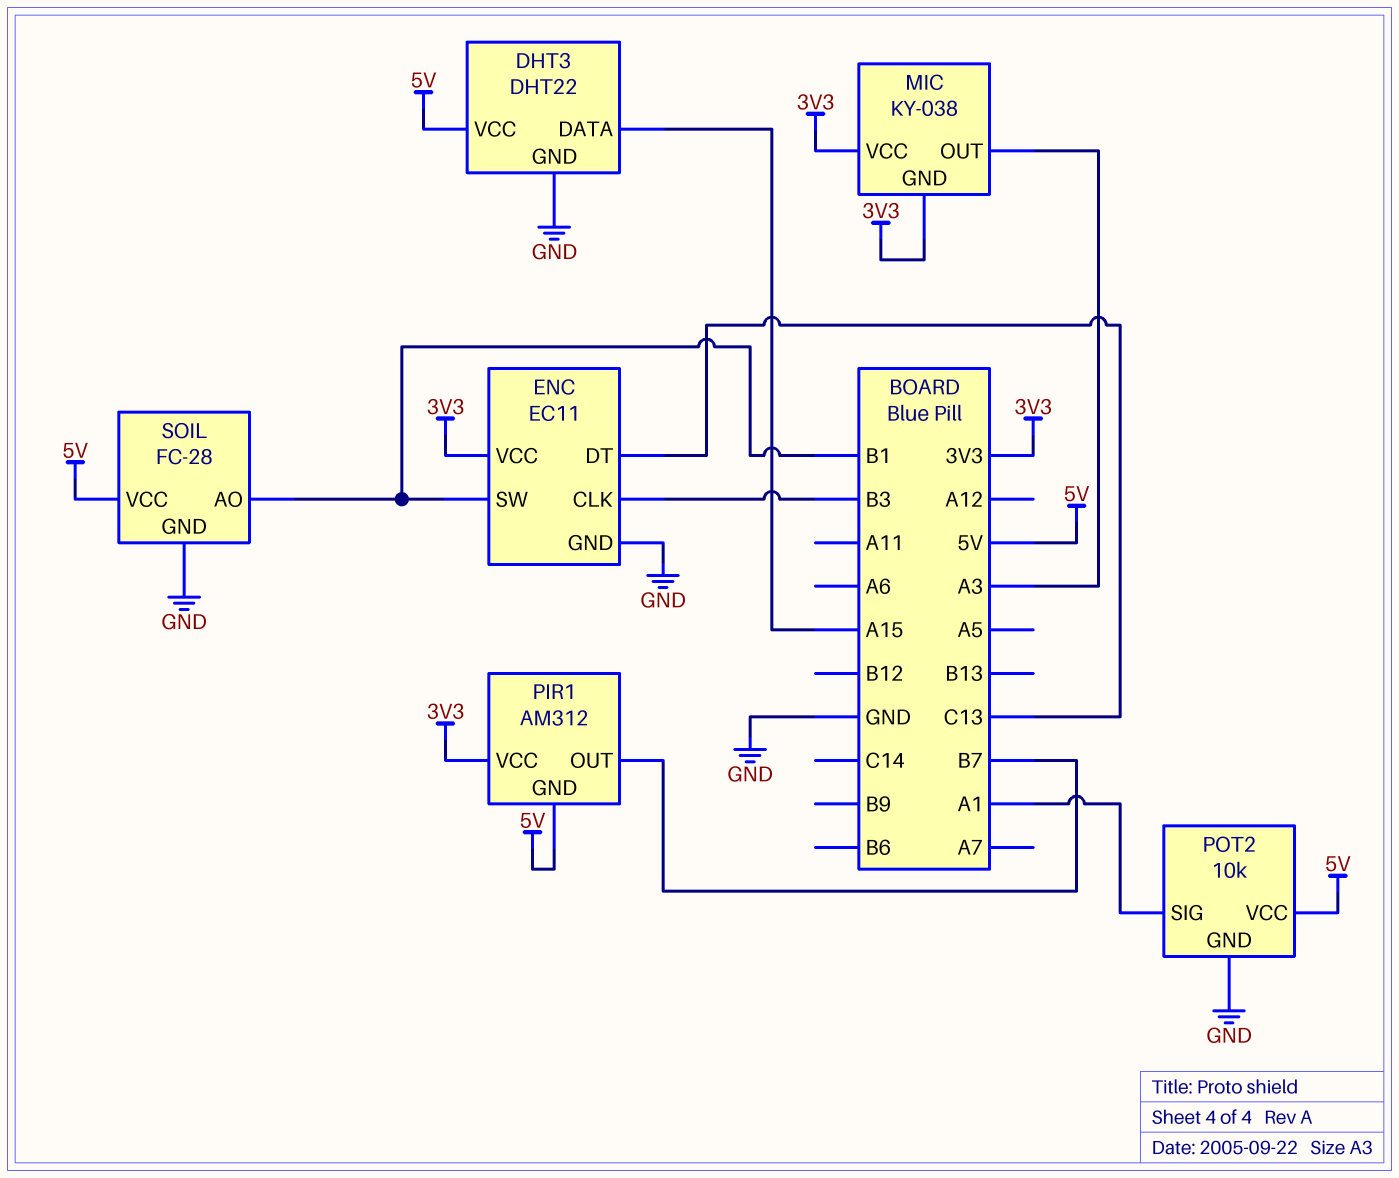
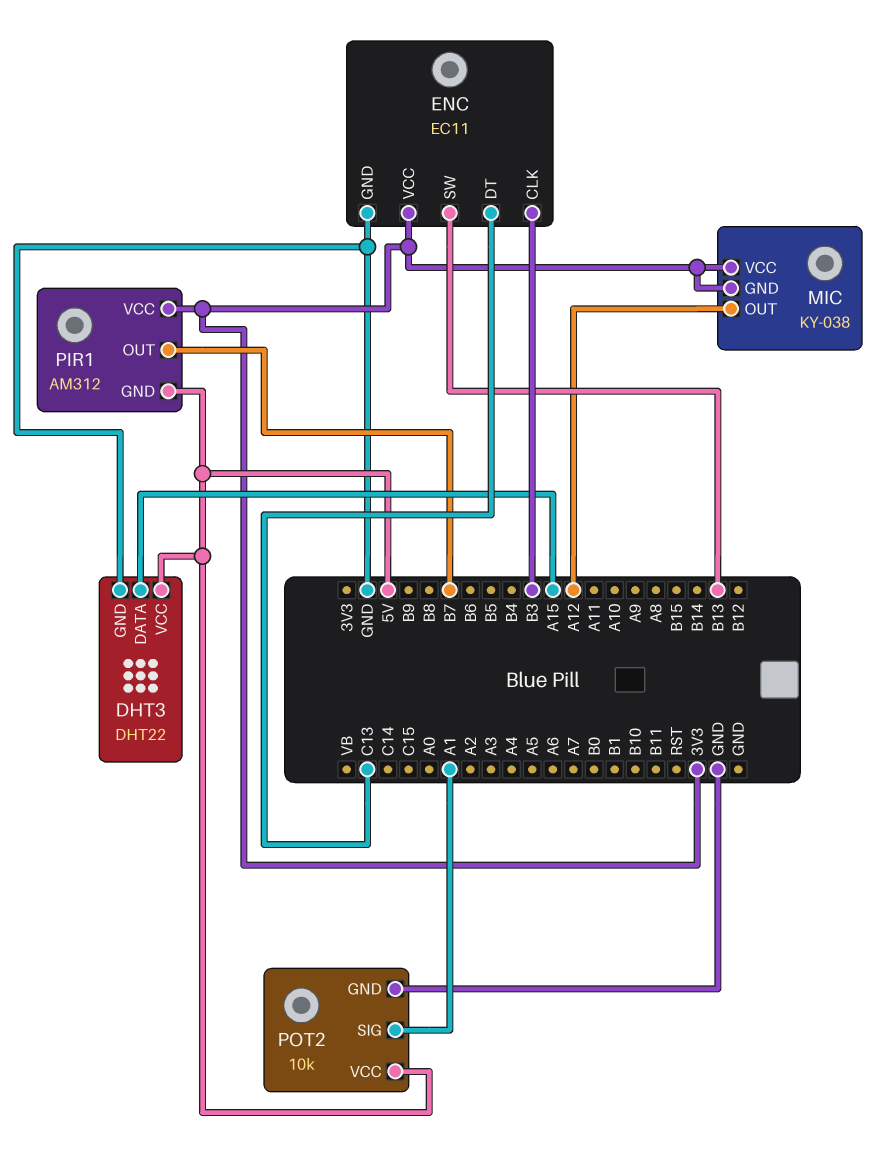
ENC pin SW: B1 -> B13
MIC pin OUT: A3 -> A12
SOIL: FC-28 -> none
SOIL pin AO: B1 -> none
SOIL pin GND: GND -> none
SOIL pin VCC: 5V -> none

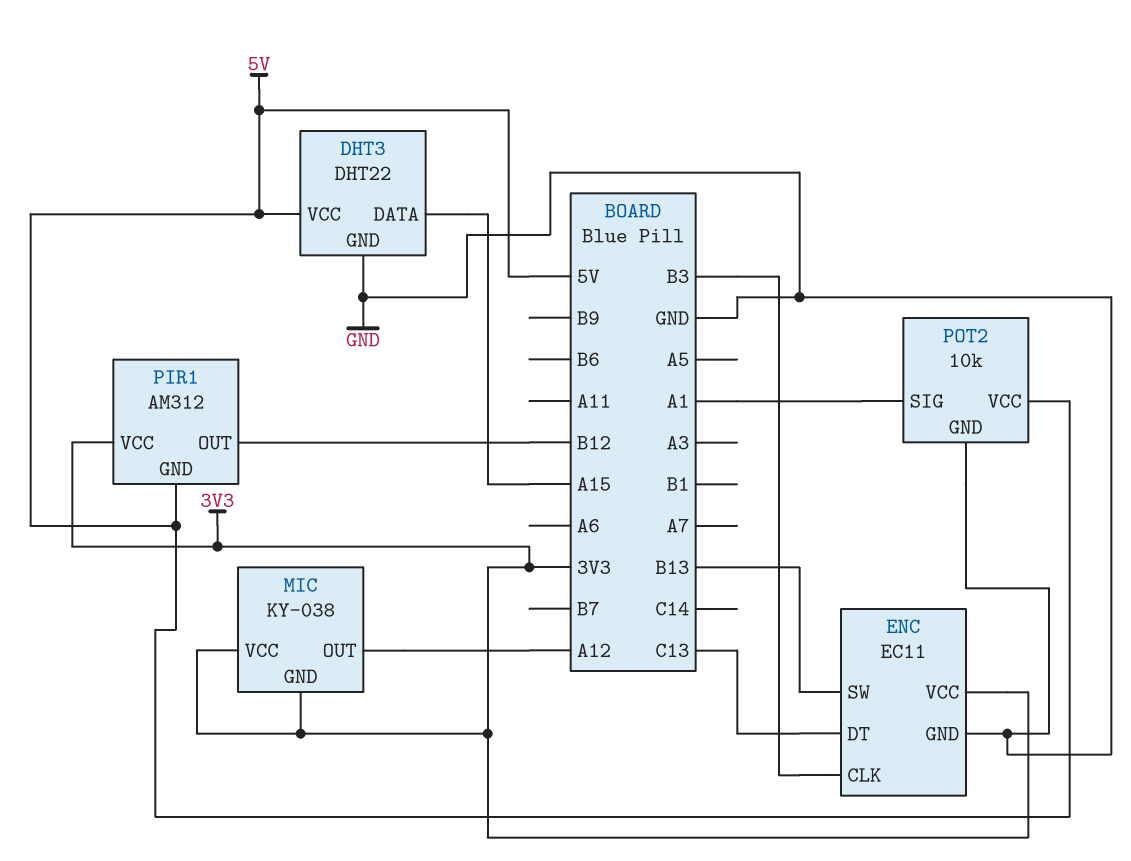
PIR1 pin OUT: B7 -> B12

